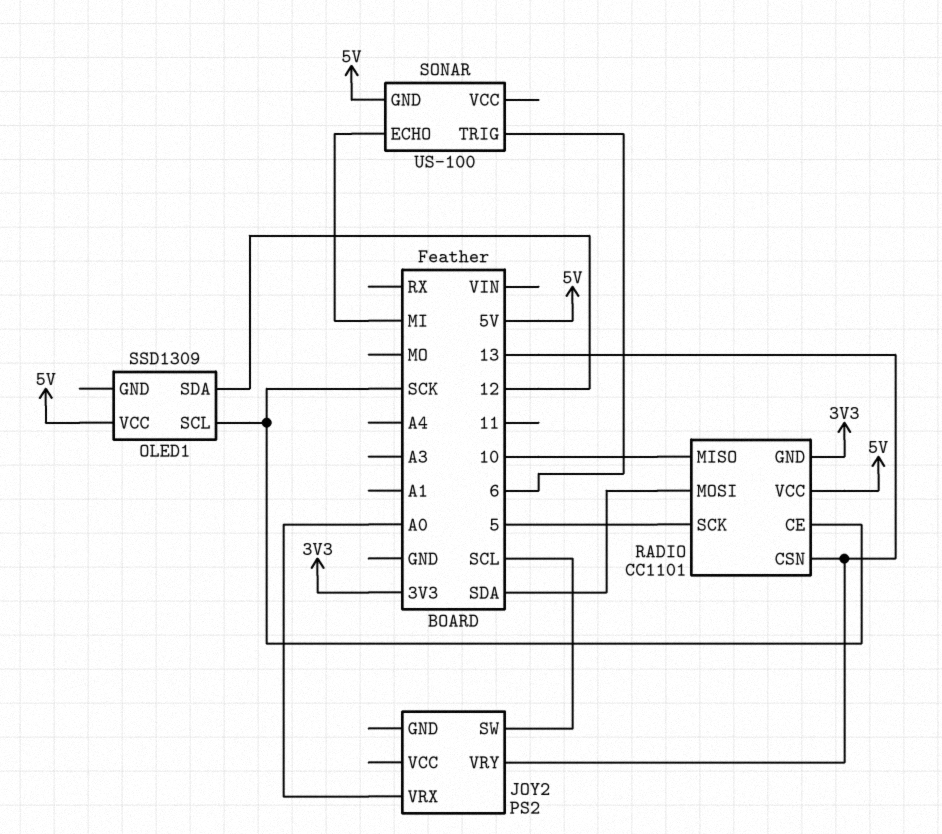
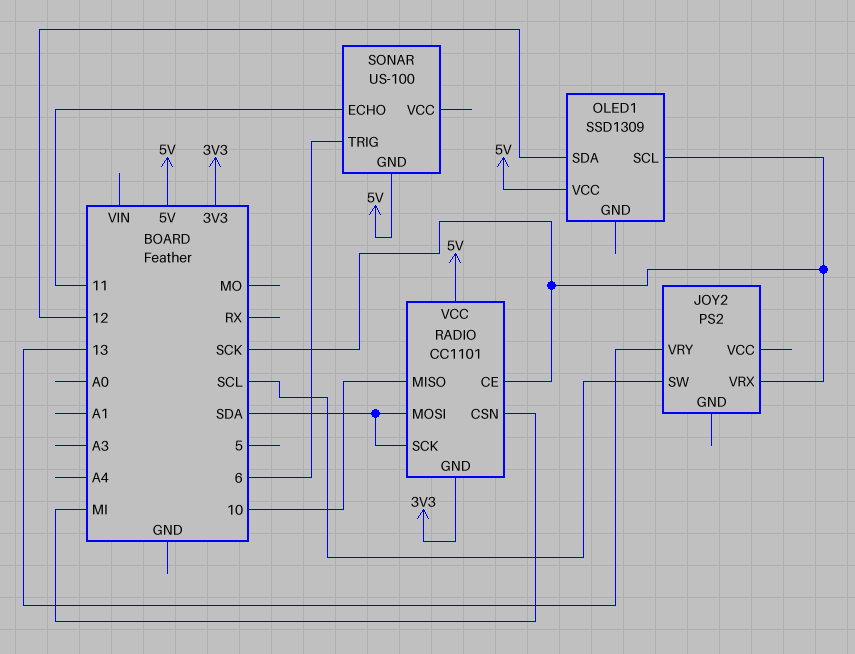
JOY2 pin VRX: A0 -> SCK
RADIO pin CSN: 13 -> MI
RADIO pin SCK: 5 -> SDA
SONAR pin ECHO: MI -> 11

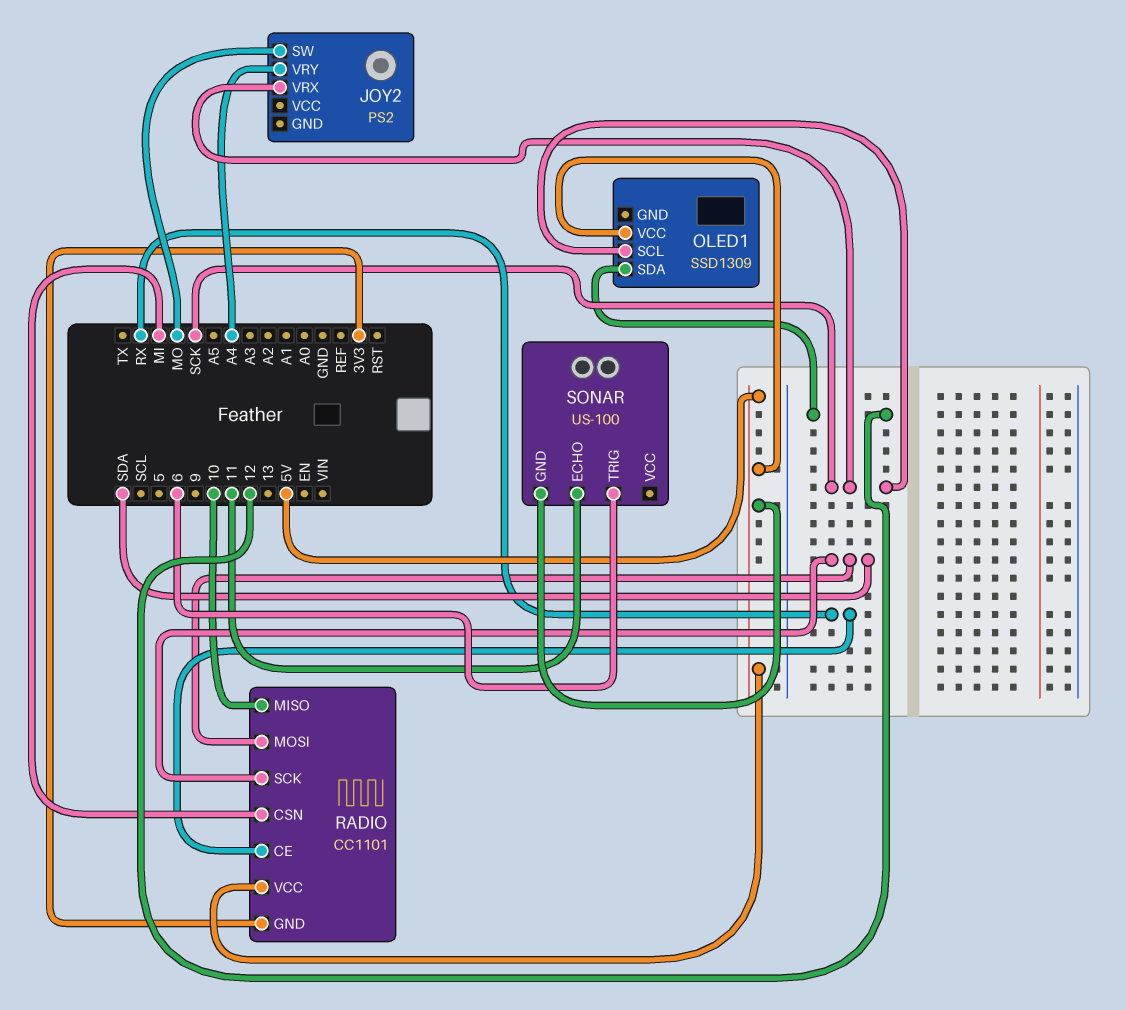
JOY2 pin SW: SCL -> MO
JOY2 pin VRY: 13 -> A4
RADIO pin CE: SCK -> RX

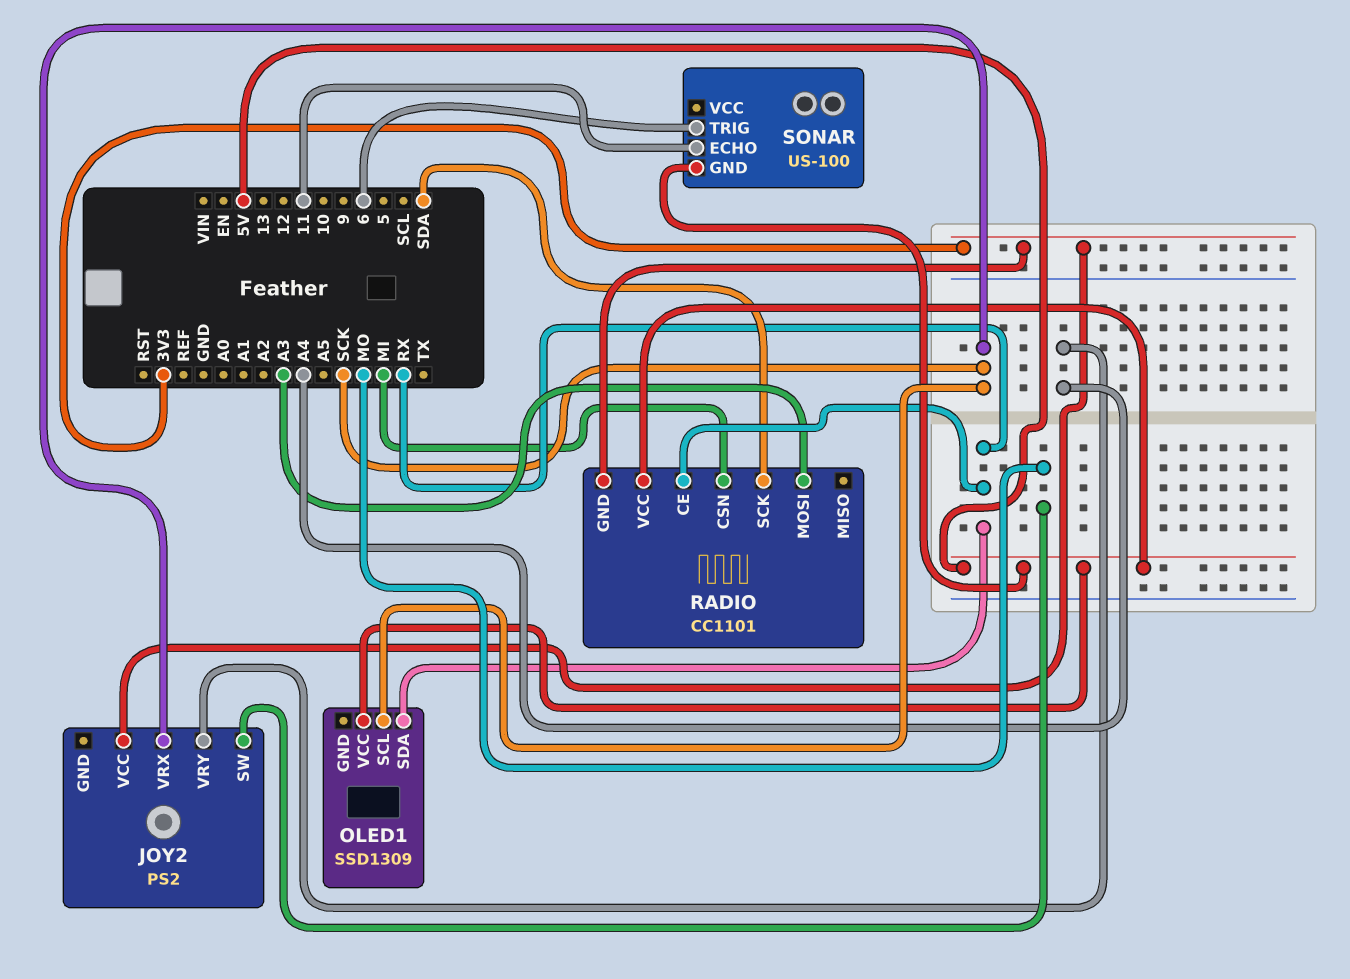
JOY2 pin VCC: none -> 3V3
OLED1 pin SDA: 12 -> RX
RADIO pin MISO: 10 -> none
RADIO pin MOSI: SDA -> A3

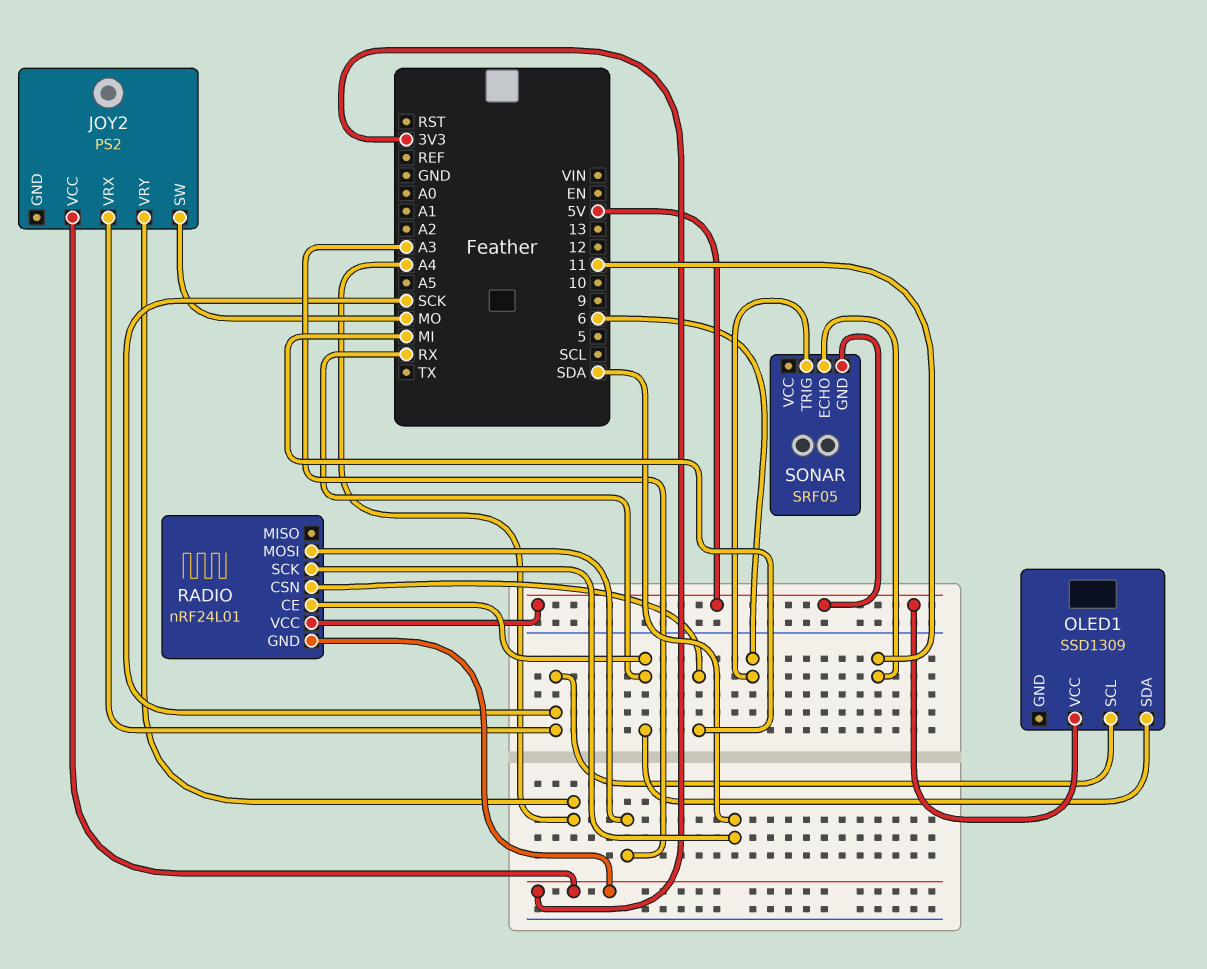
RADIO: CC1101 -> nRF24L01
SONAR: US-100 -> SRF05

